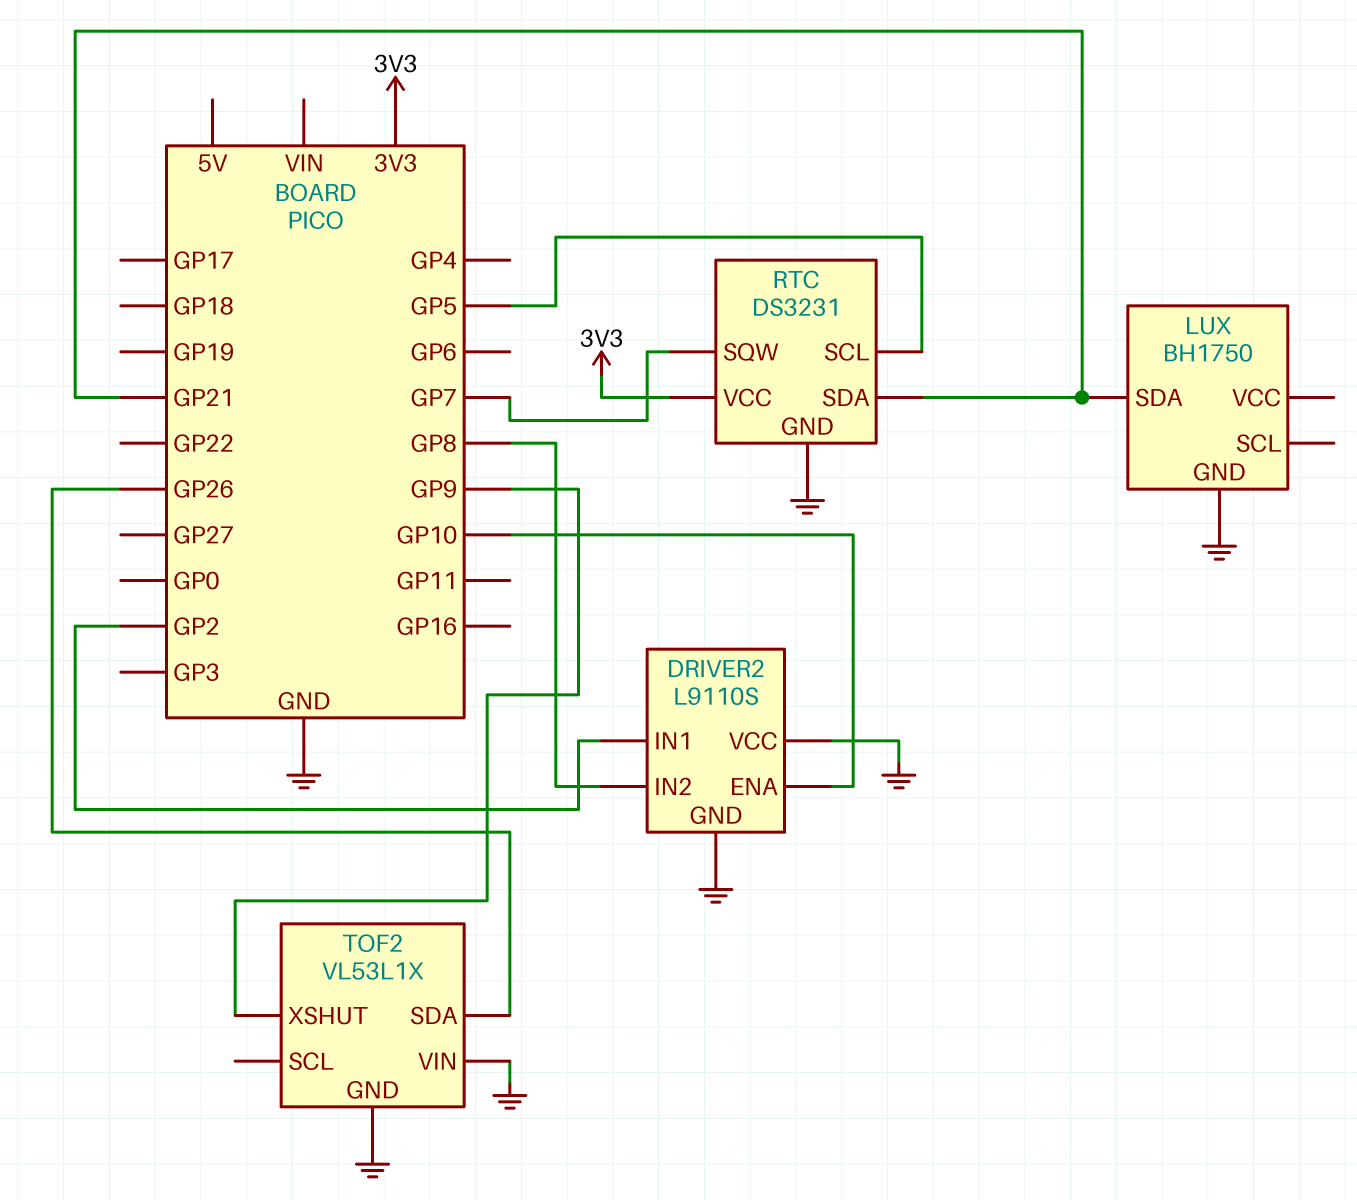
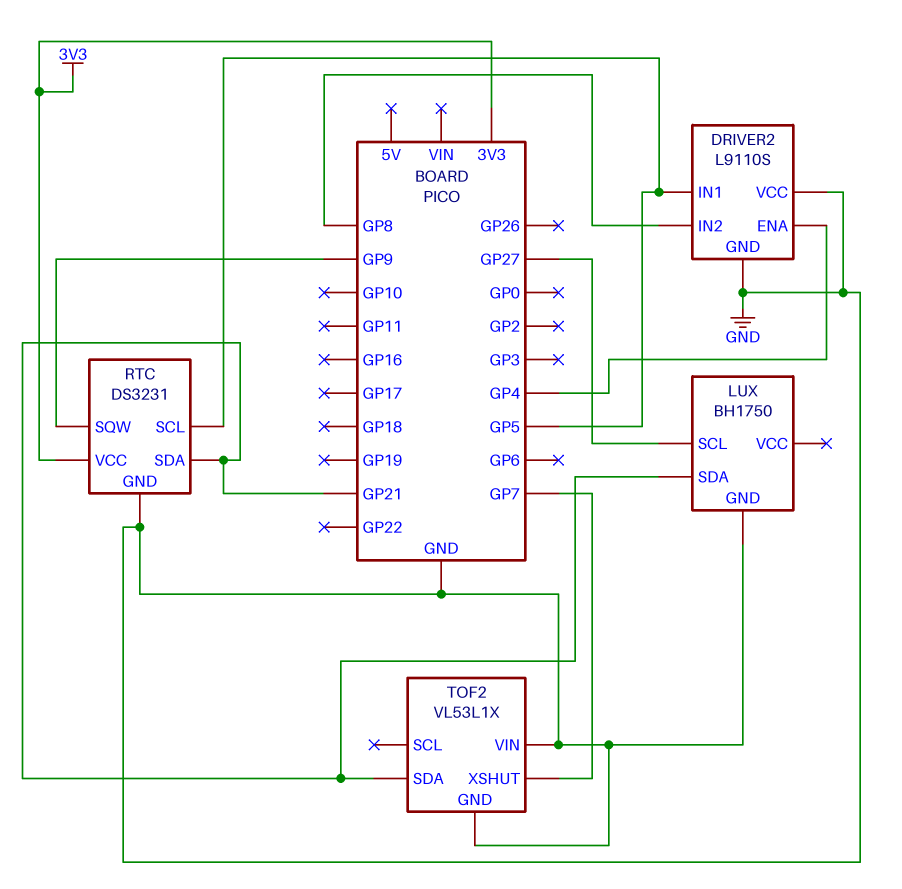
DRIVER2 pin ENA: GP10 -> GP4
DRIVER2 pin IN1: GP2 -> GP5
LUX pin SCL: none -> GP27
RTC pin SQW: GP7 -> GP9
TOF2 pin SDA: GP26 -> GP21
TOF2 pin XSHUT: GP9 -> GP7

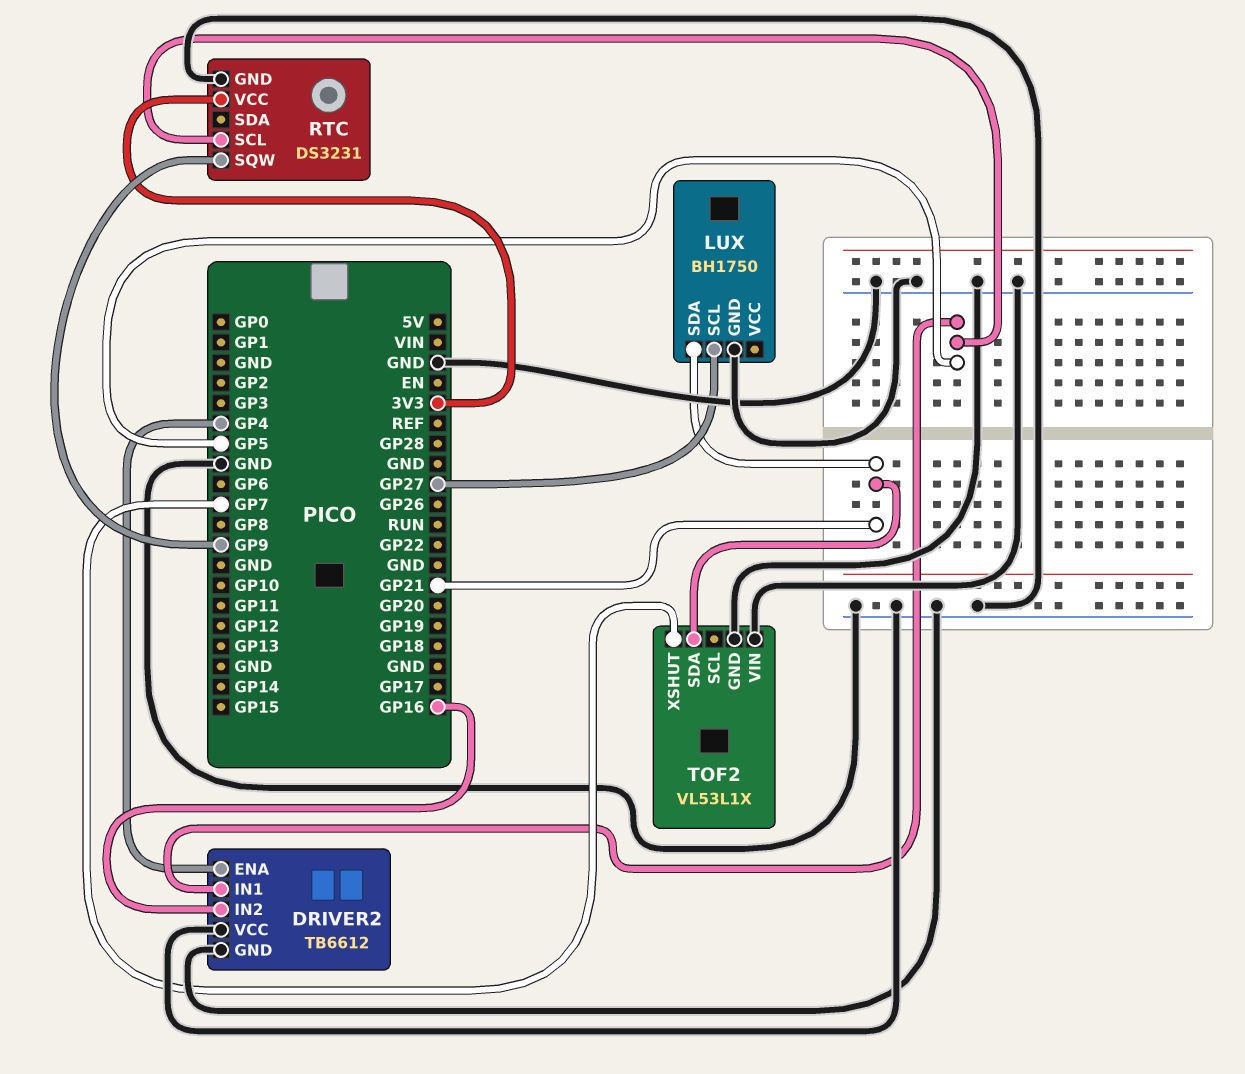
DRIVER2: L9110S -> TB6612
DRIVER2 pin IN2: GP8 -> GP16
RTC pin SDA: GP21 -> none

